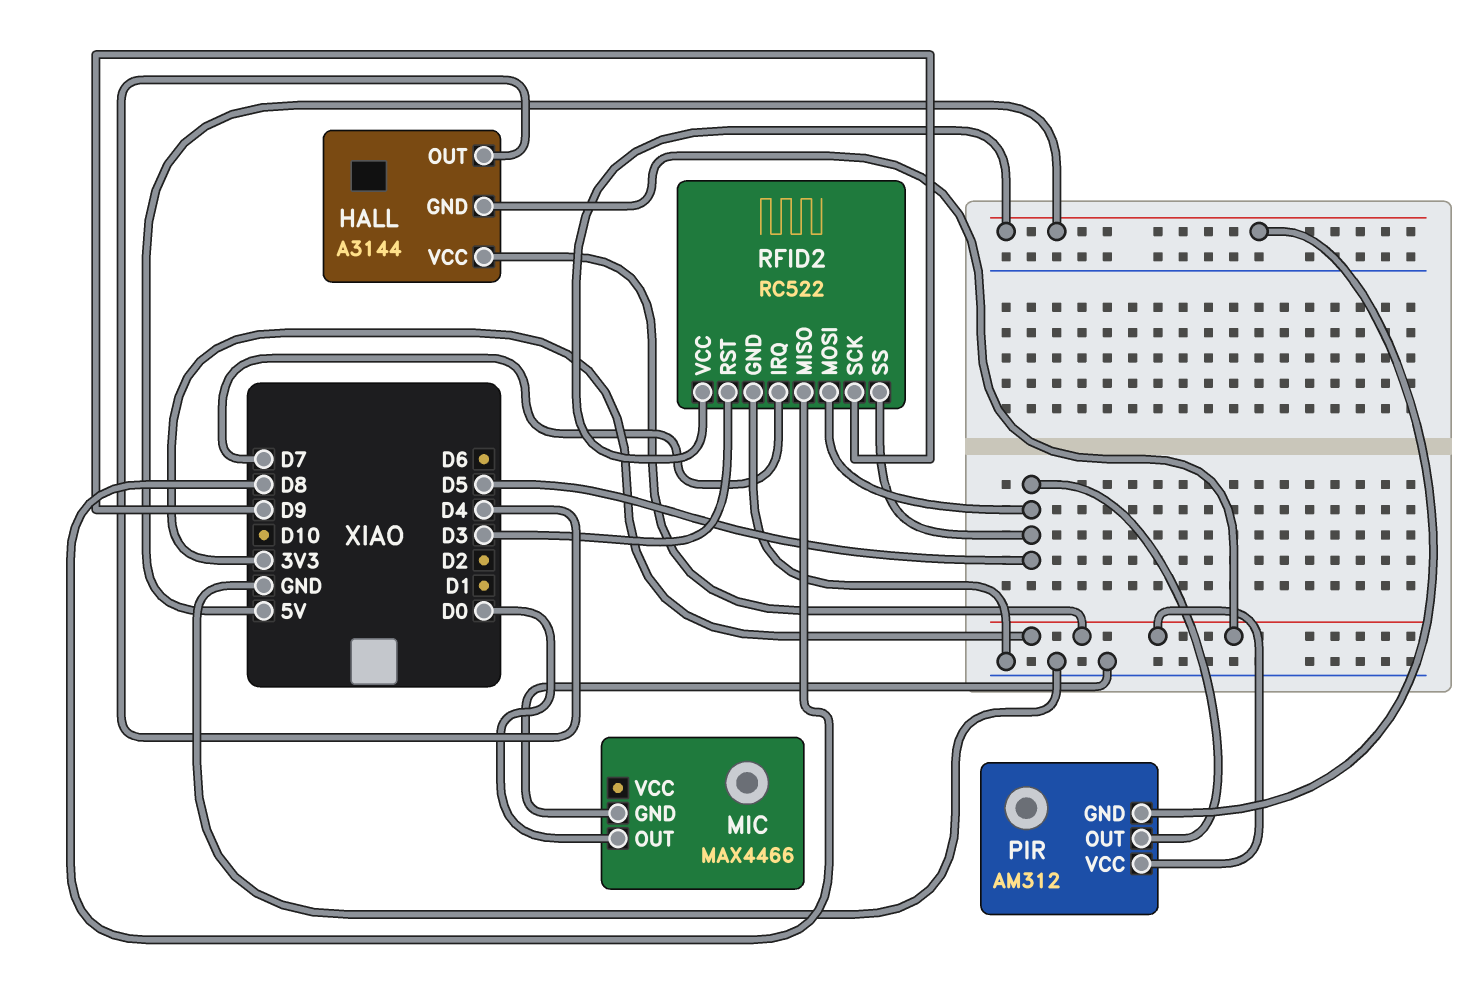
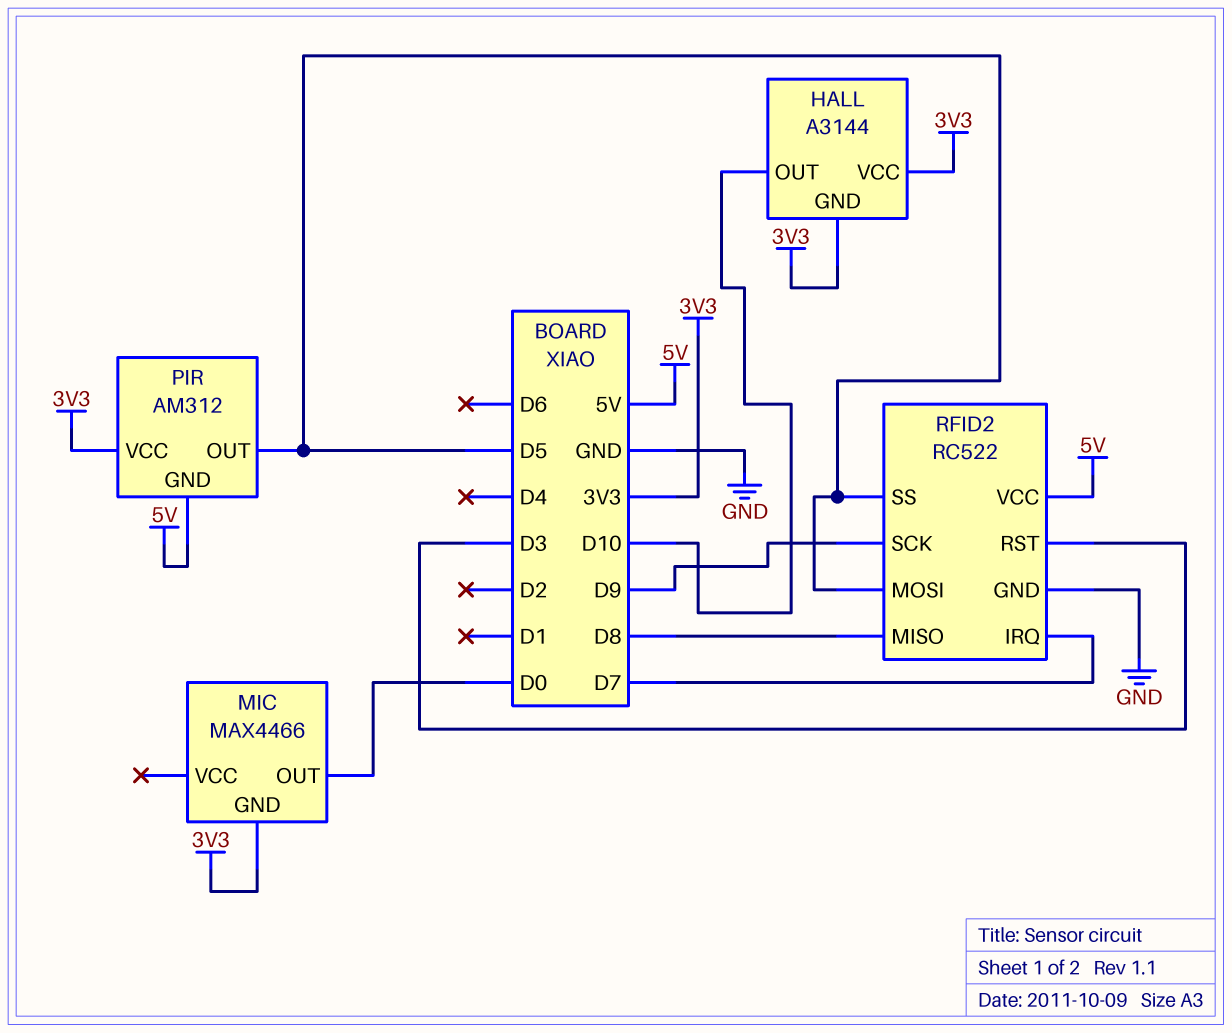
HALL pin OUT: D4 -> D10
MIC pin GND: GND -> 3V3

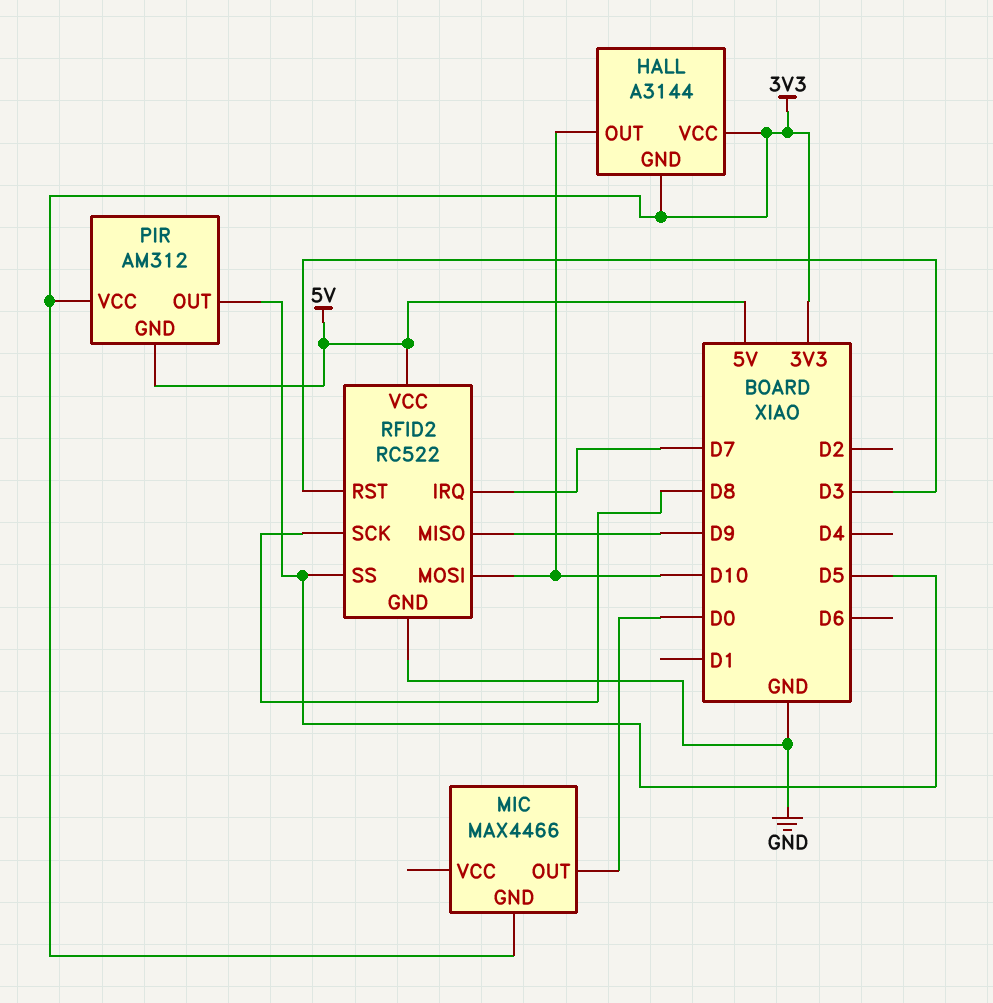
RFID2 pin MISO: D8 -> D9
RFID2 pin MOSI: D5 -> D10
RFID2 pin SCK: D9 -> D8

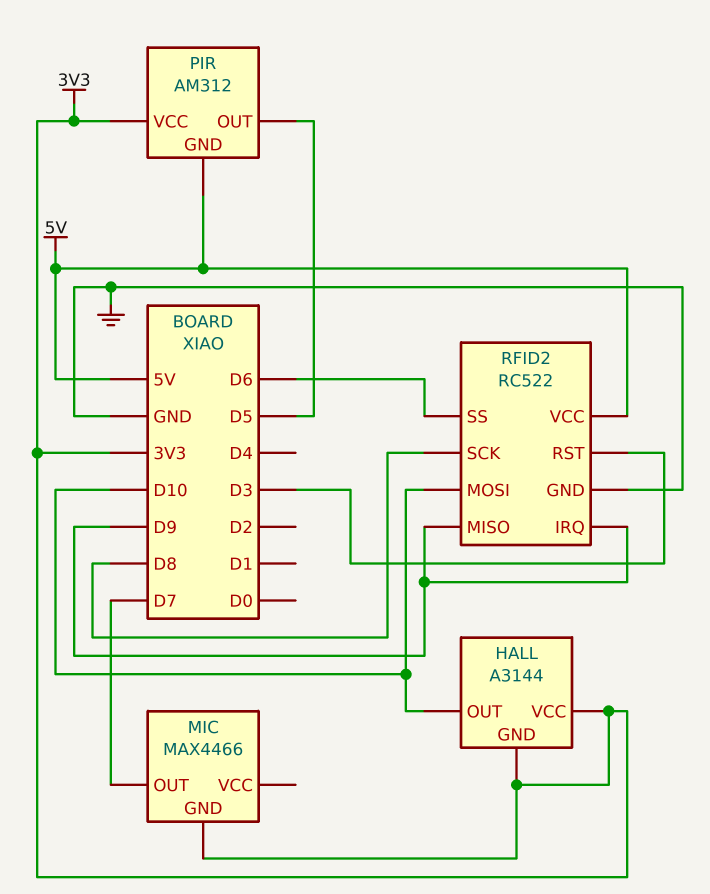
MIC pin OUT: D0 -> D7
RFID2 pin IRQ: D7 -> D9
RFID2 pin SS: D5 -> D6

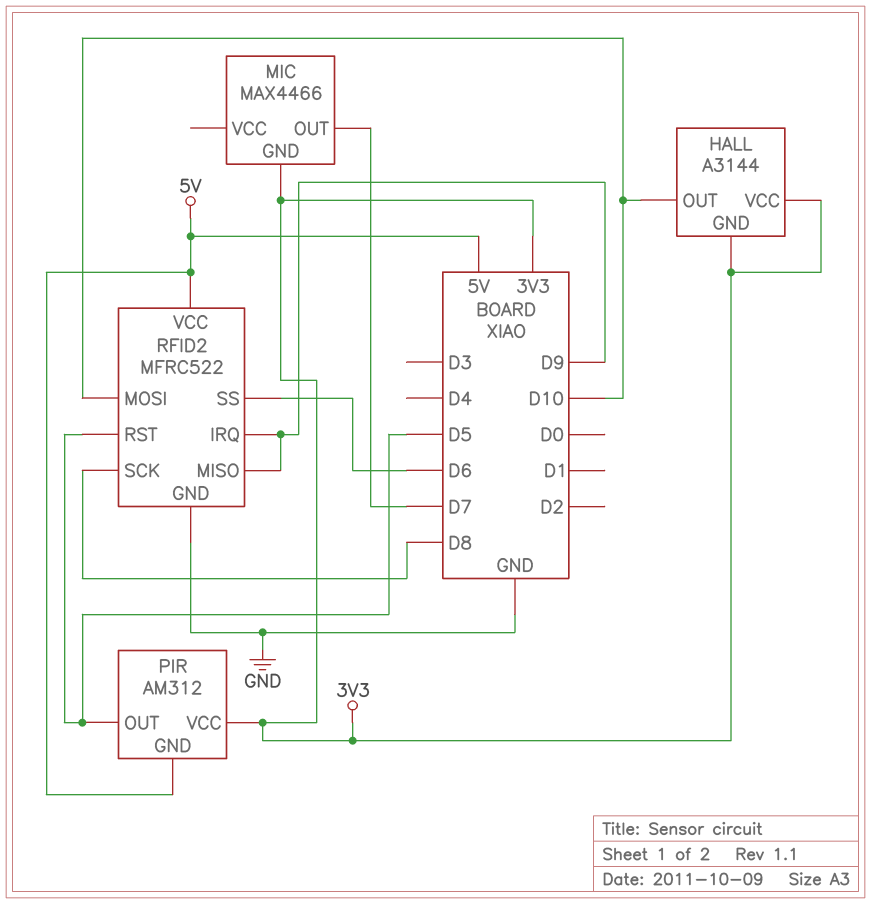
RFID2: RC522 -> MFRC522
RFID2 pin RST: D3 -> D5

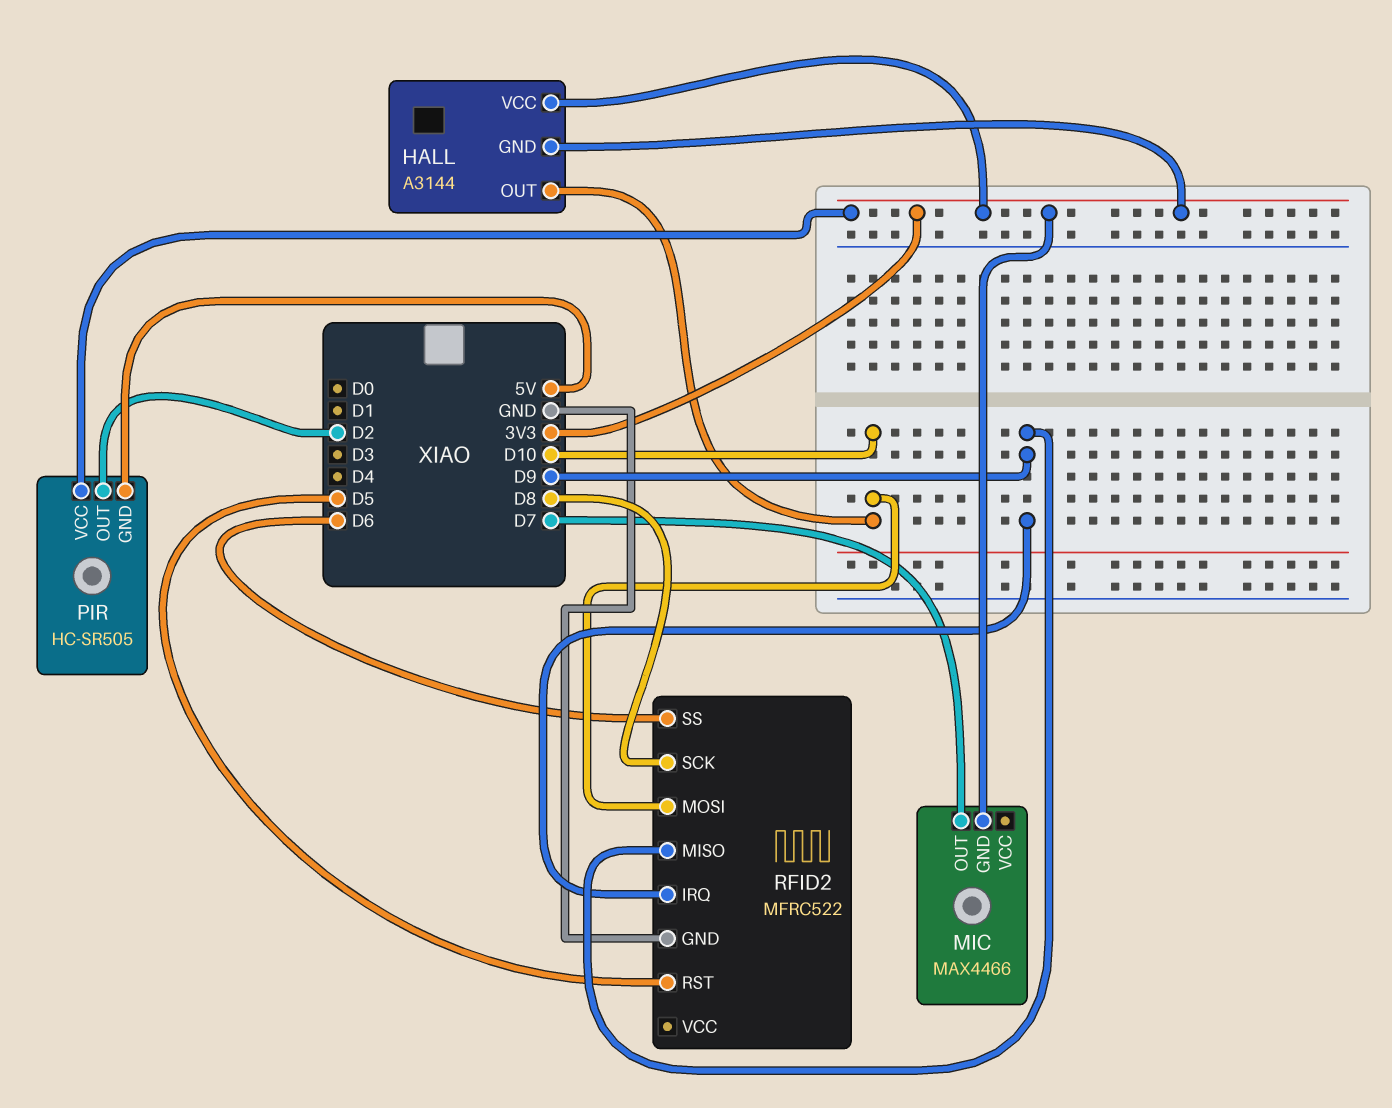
PIR: AM312 -> HC-SR505
PIR pin OUT: D5 -> D2
RFID2 pin VCC: 5V -> none

